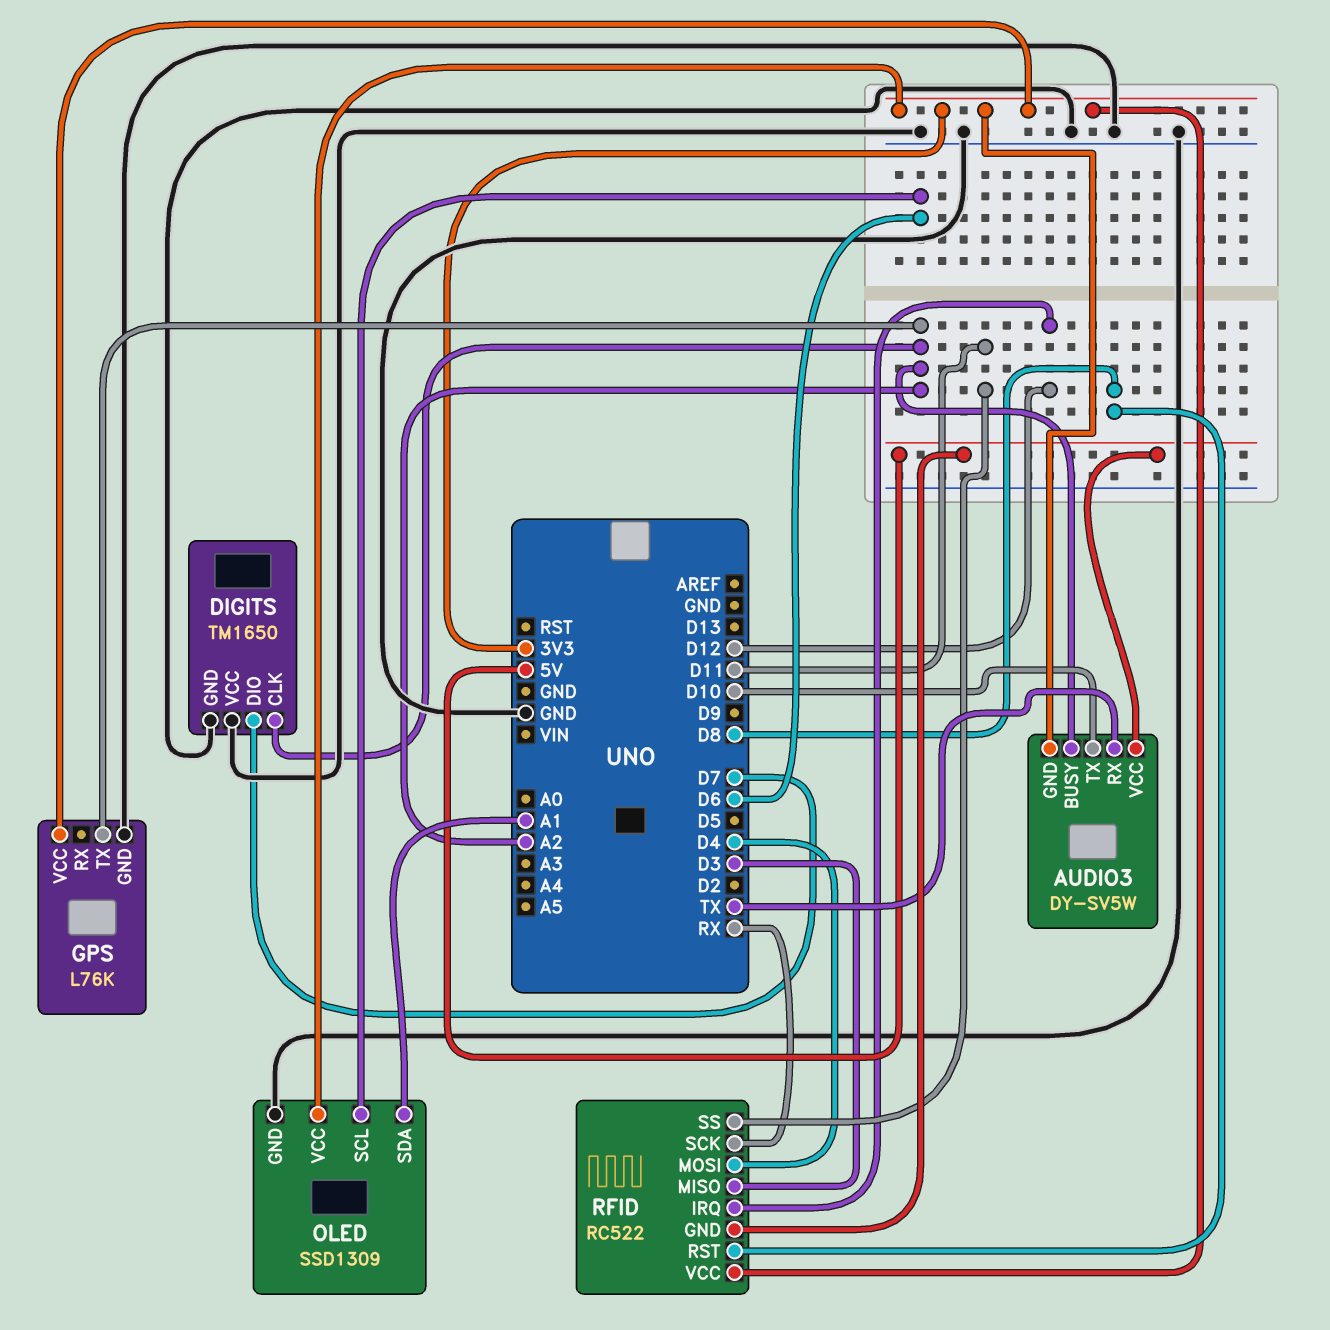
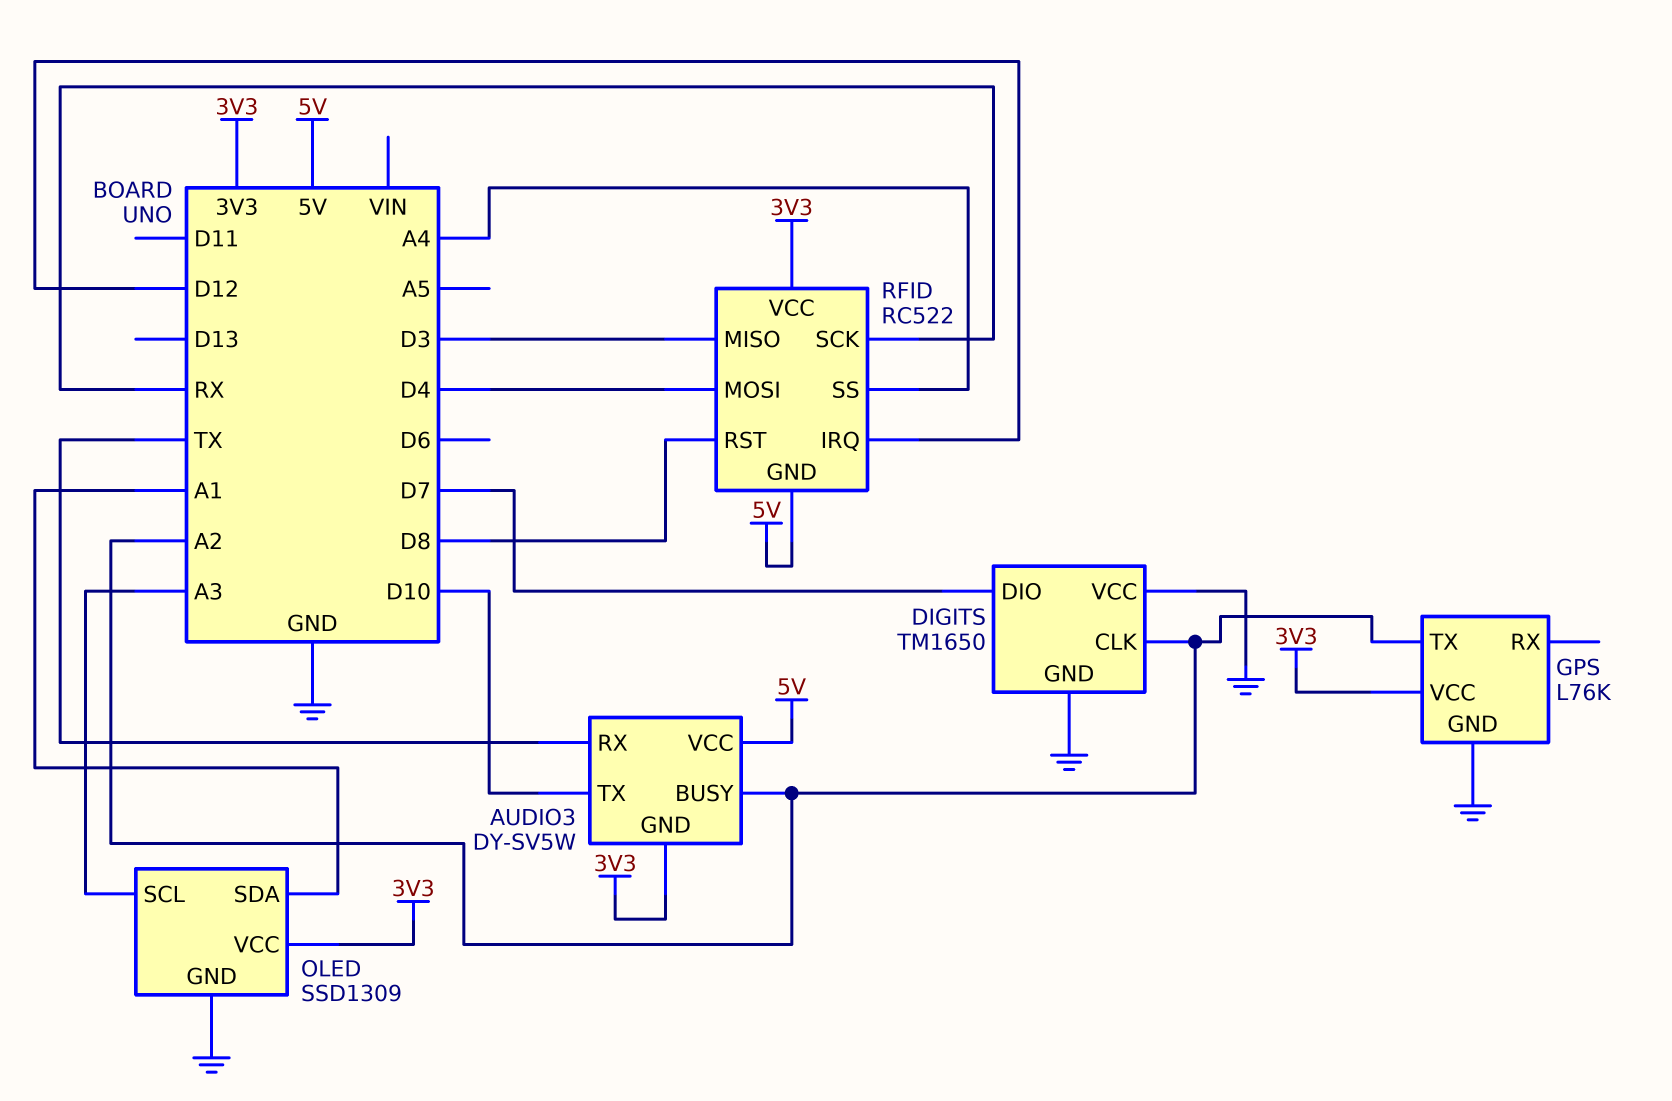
OLED pin SCL: D6 -> A3
RFID pin SS: D11 -> A4

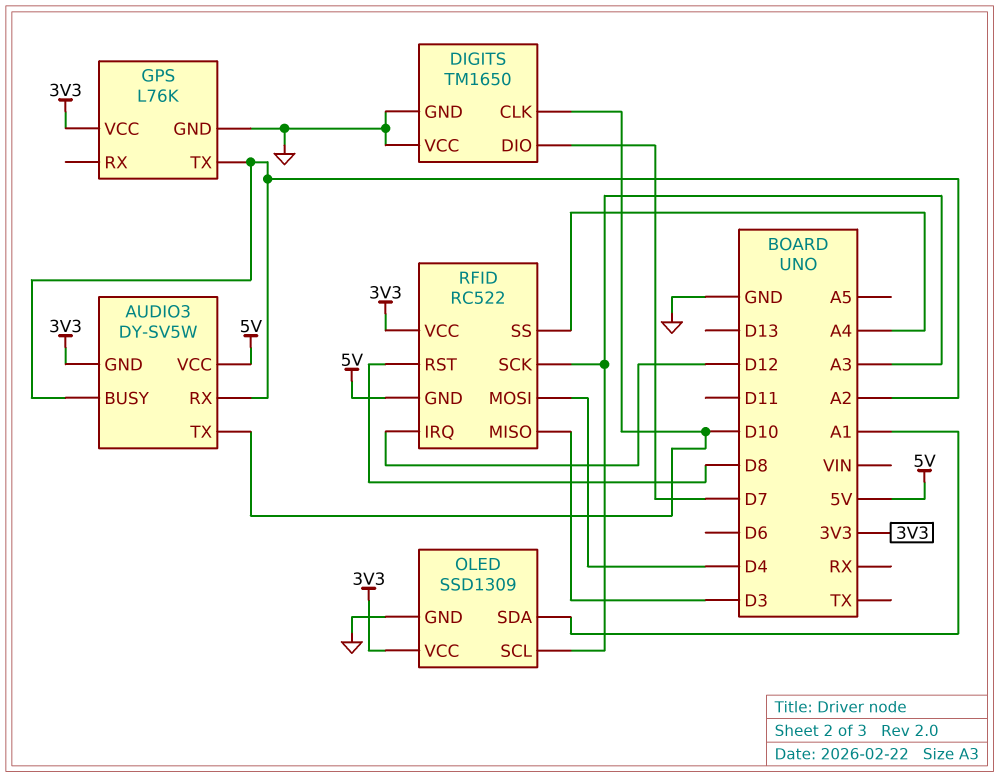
AUDIO3 pin RX: TX -> A2
DIGITS pin CLK: A2 -> D10
RFID pin SCK: RX -> A3

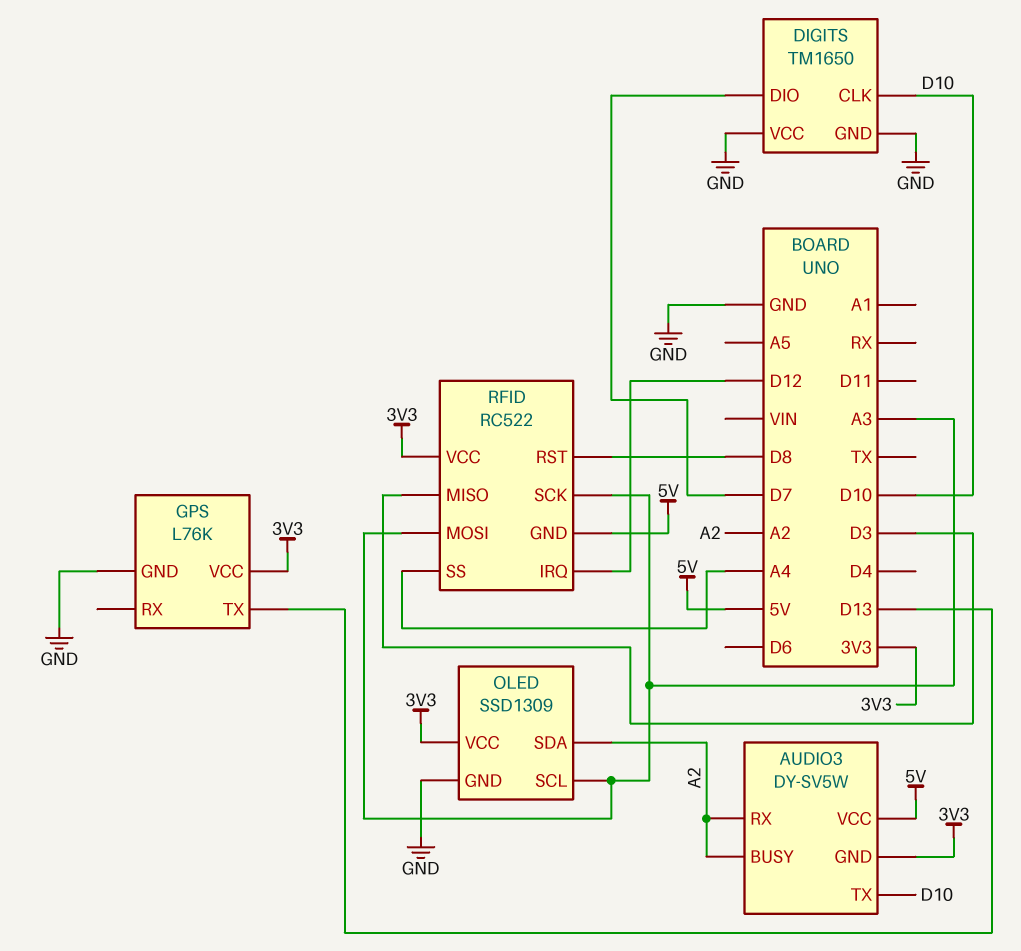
GPS pin TX: A2 -> D13
OLED pin SDA: A1 -> A2
RFID pin MOSI: D4 -> A3

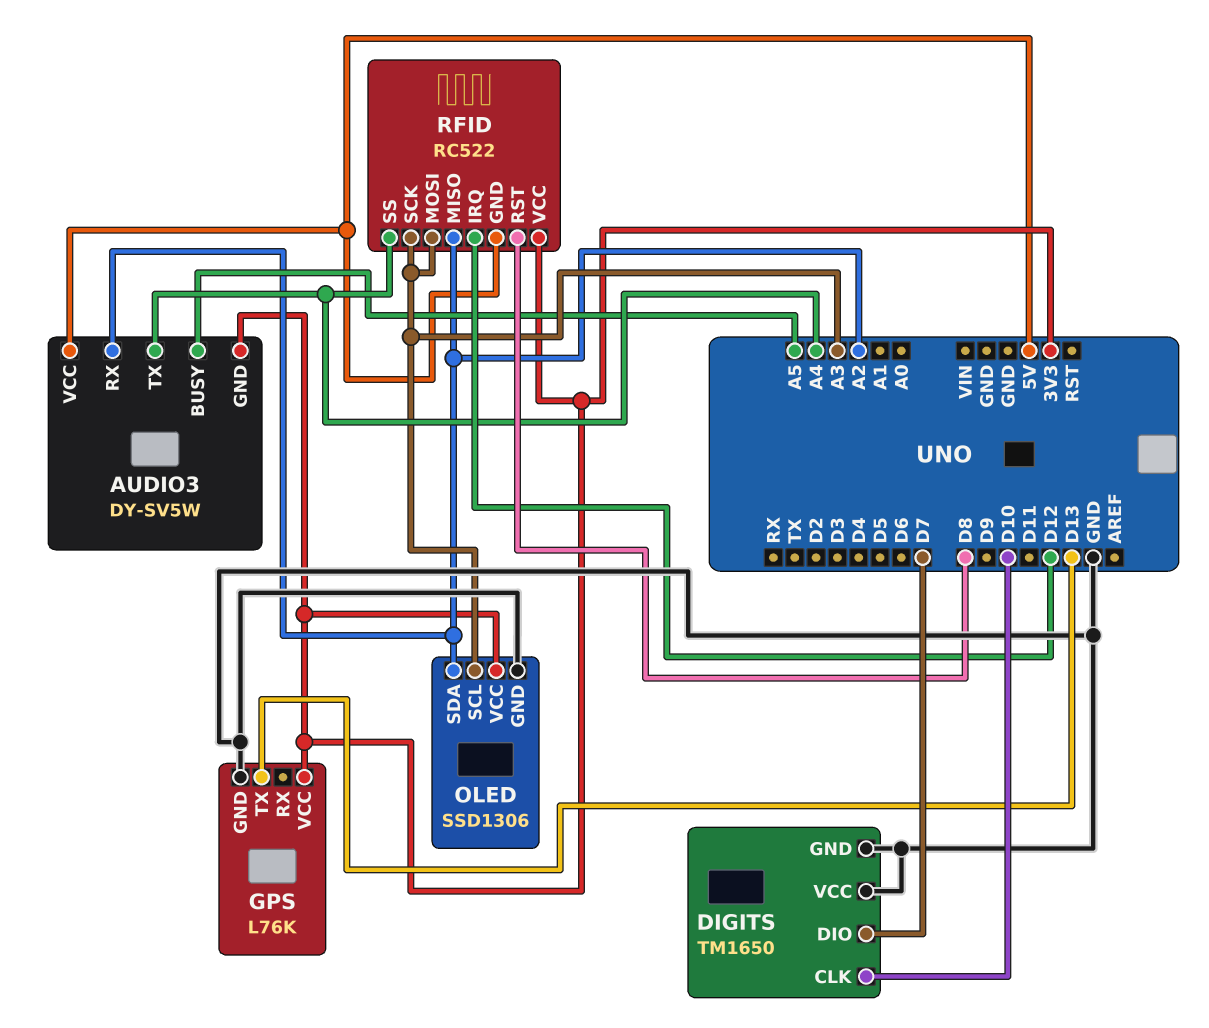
AUDIO3 pin BUSY: A2 -> A5
AUDIO3 pin TX: D10 -> A4
OLED: SSD1309 -> SSD1306
RFID pin MISO: D3 -> A2

